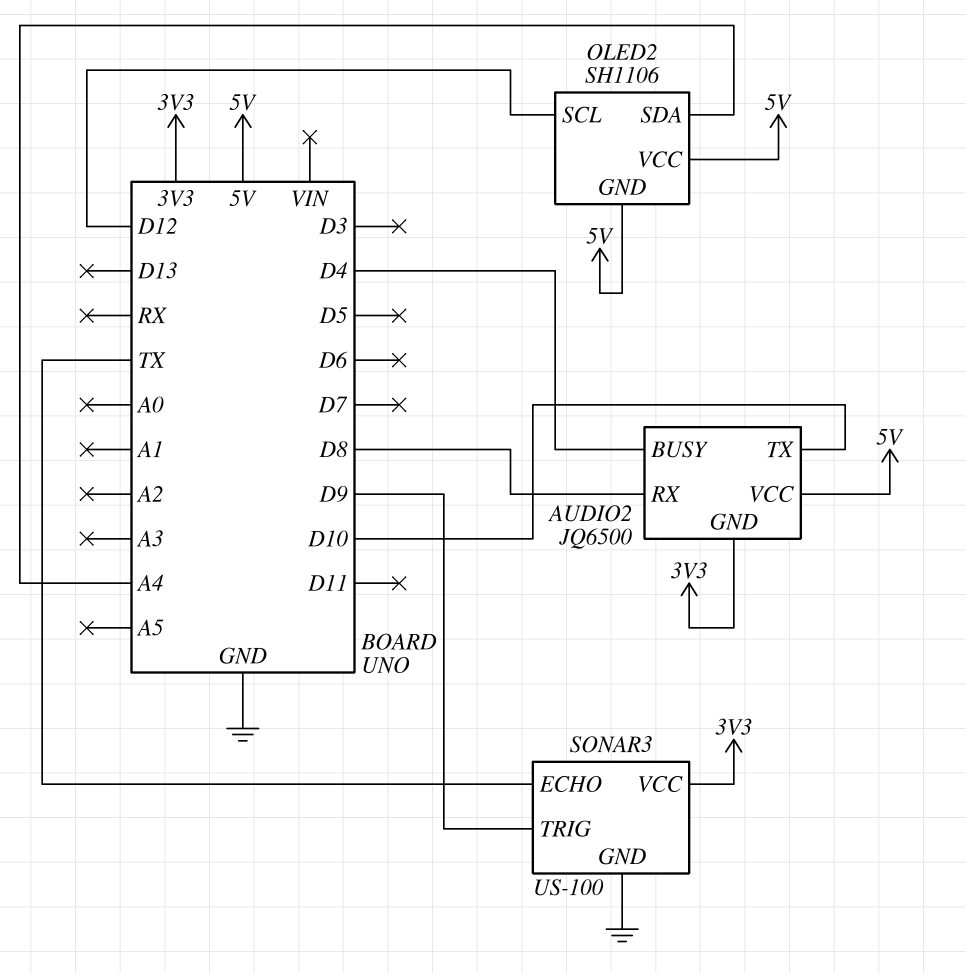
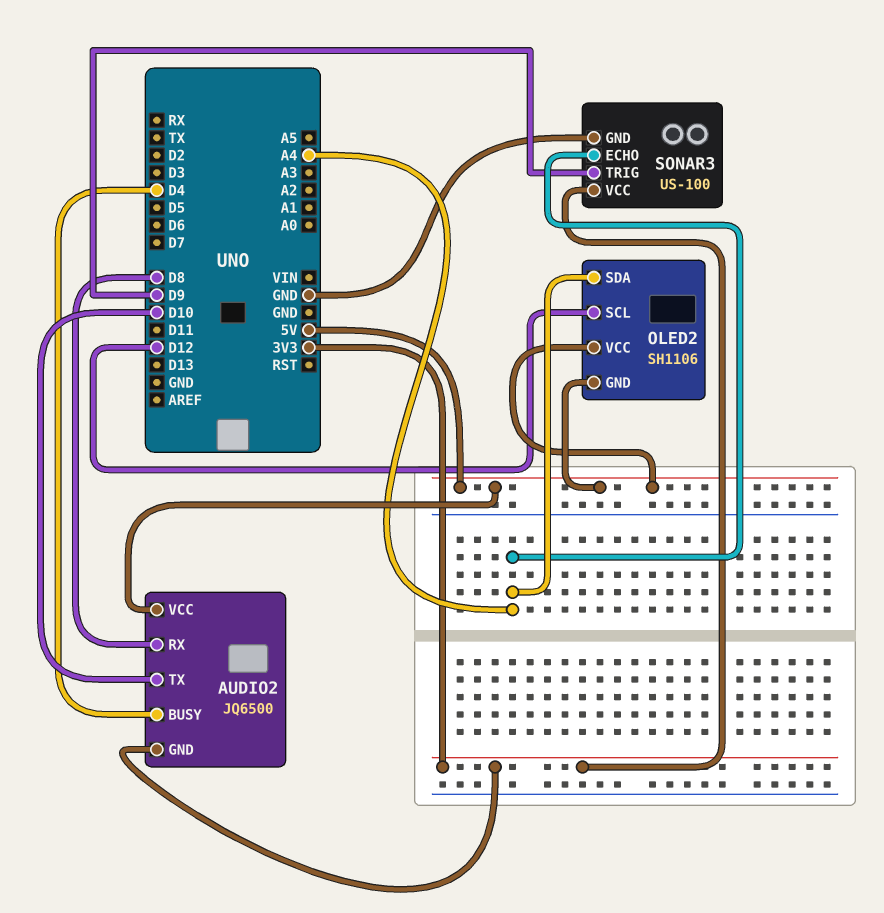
SONAR3 pin ECHO: TX -> A4

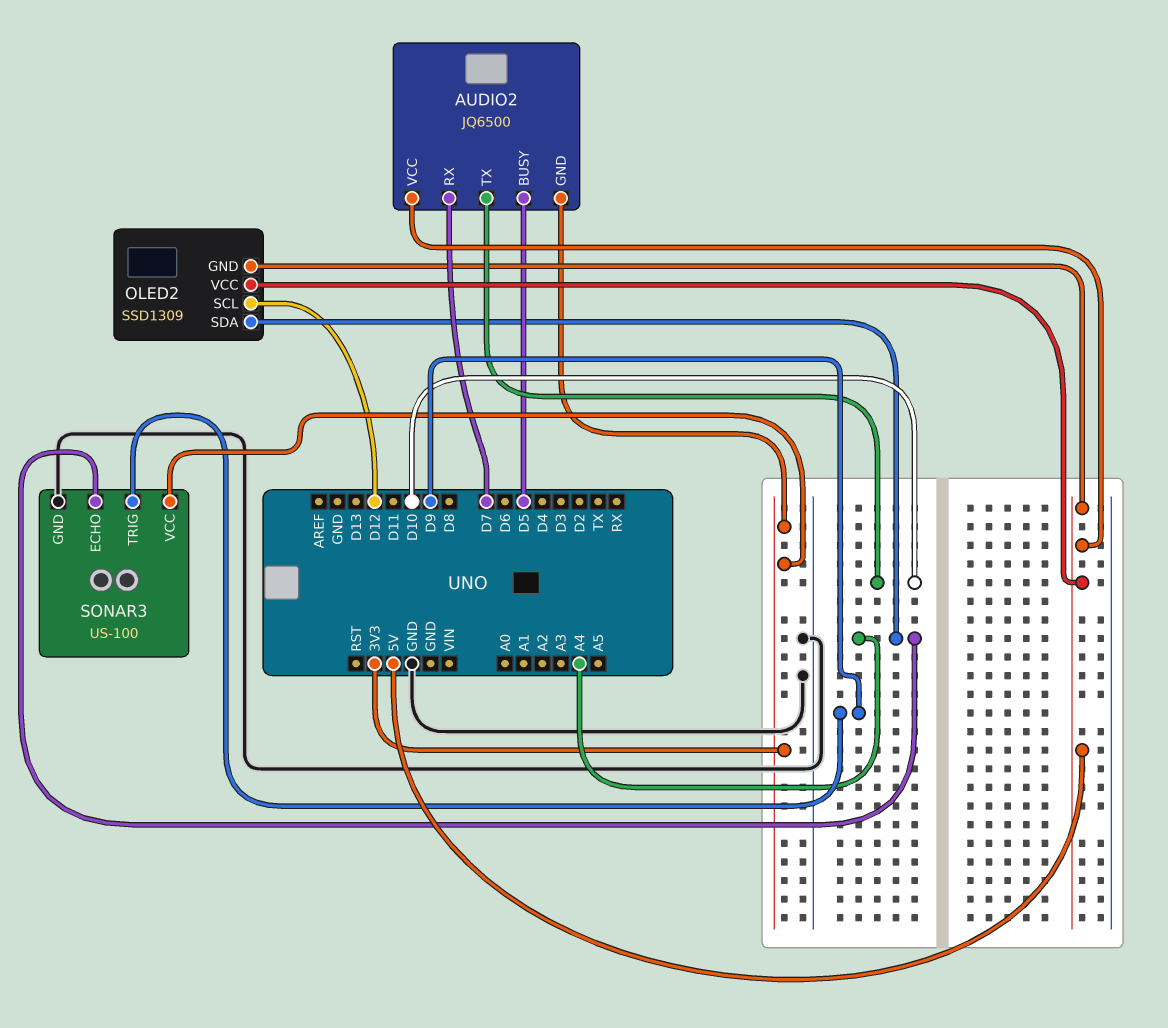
AUDIO2 pin BUSY: D4 -> D5
AUDIO2 pin RX: D8 -> D7
OLED2: SH1106 -> SSD1309

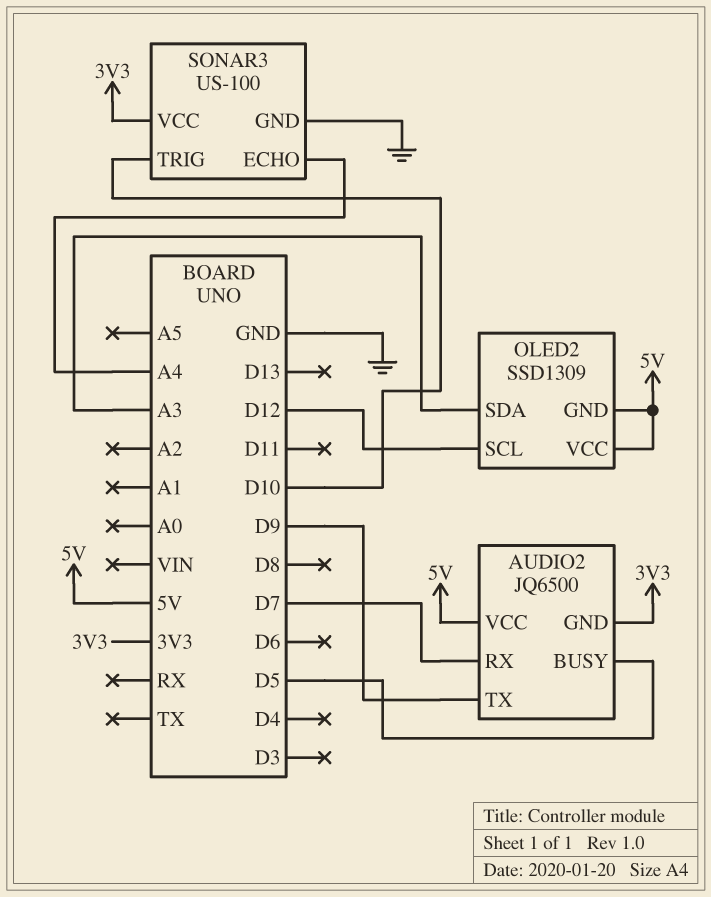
AUDIO2 pin TX: D10 -> D9
OLED2 pin SDA: A4 -> A3
SONAR3 pin TRIG: D9 -> D10

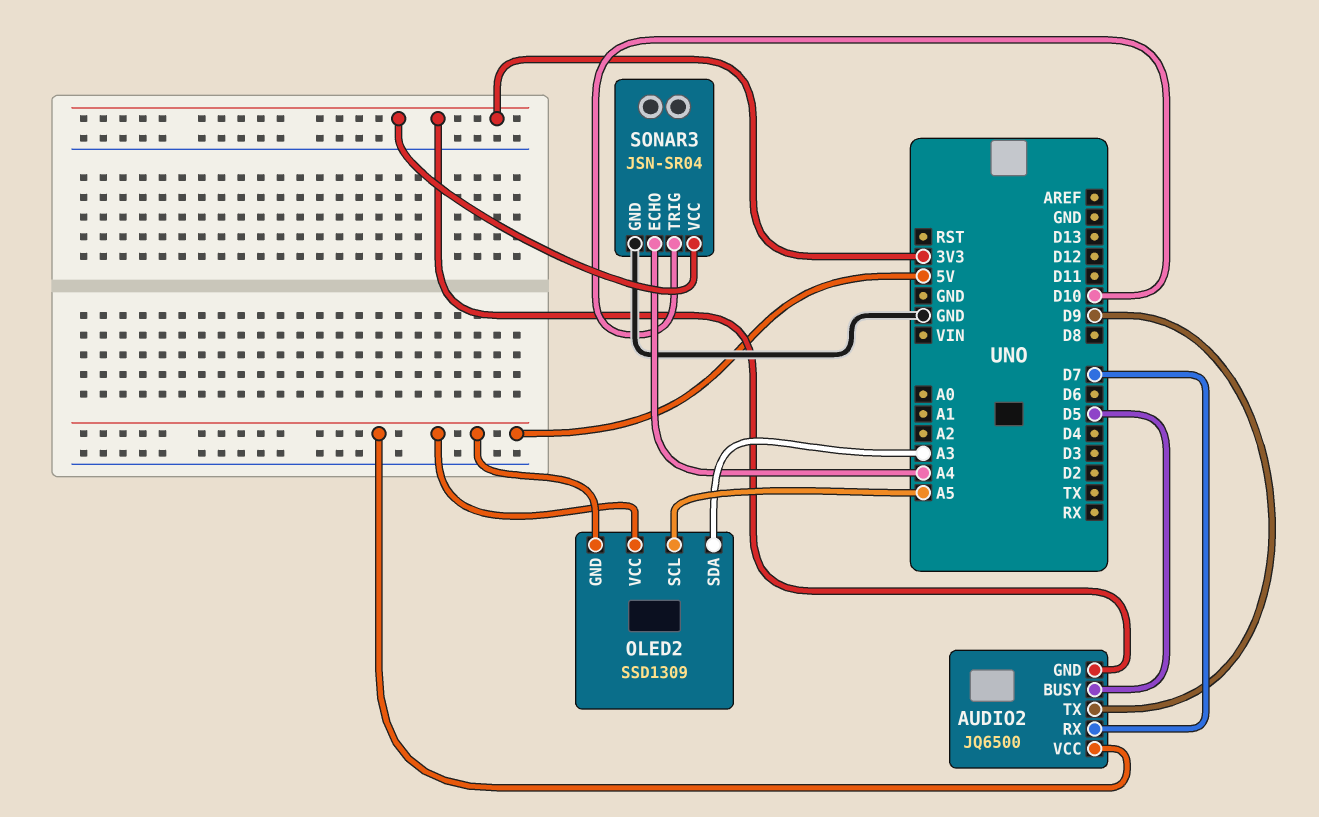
OLED2 pin SCL: D12 -> A5
SONAR3: US-100 -> JSN-SR04

